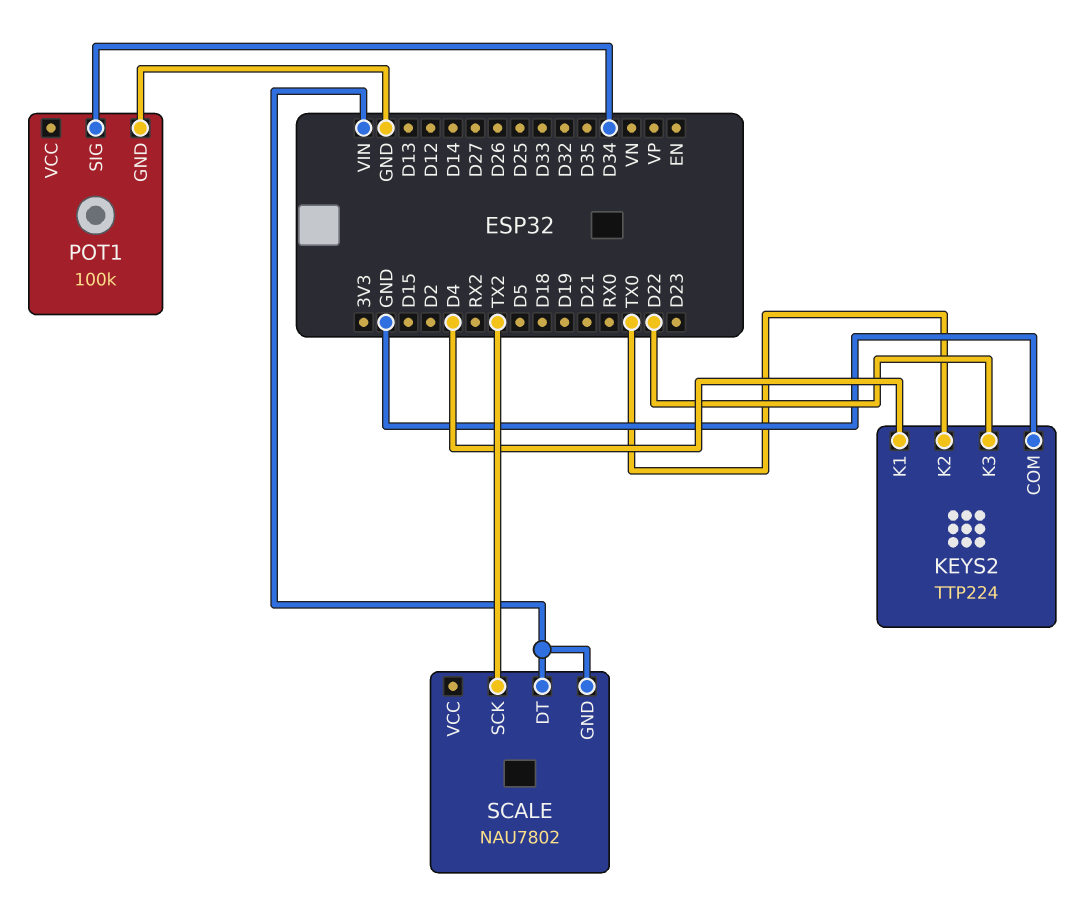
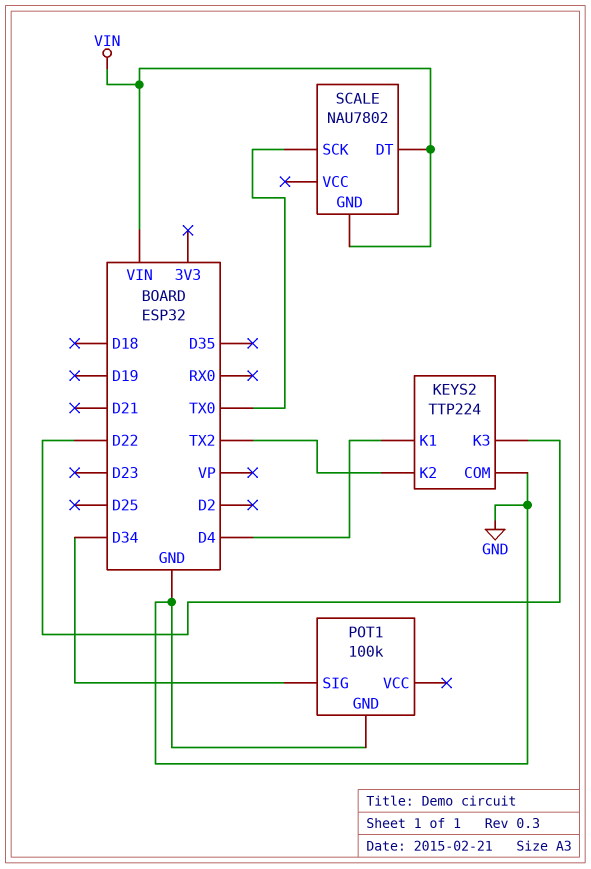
KEYS2 pin K2: TX0 -> TX2
SCALE pin SCK: TX2 -> TX0

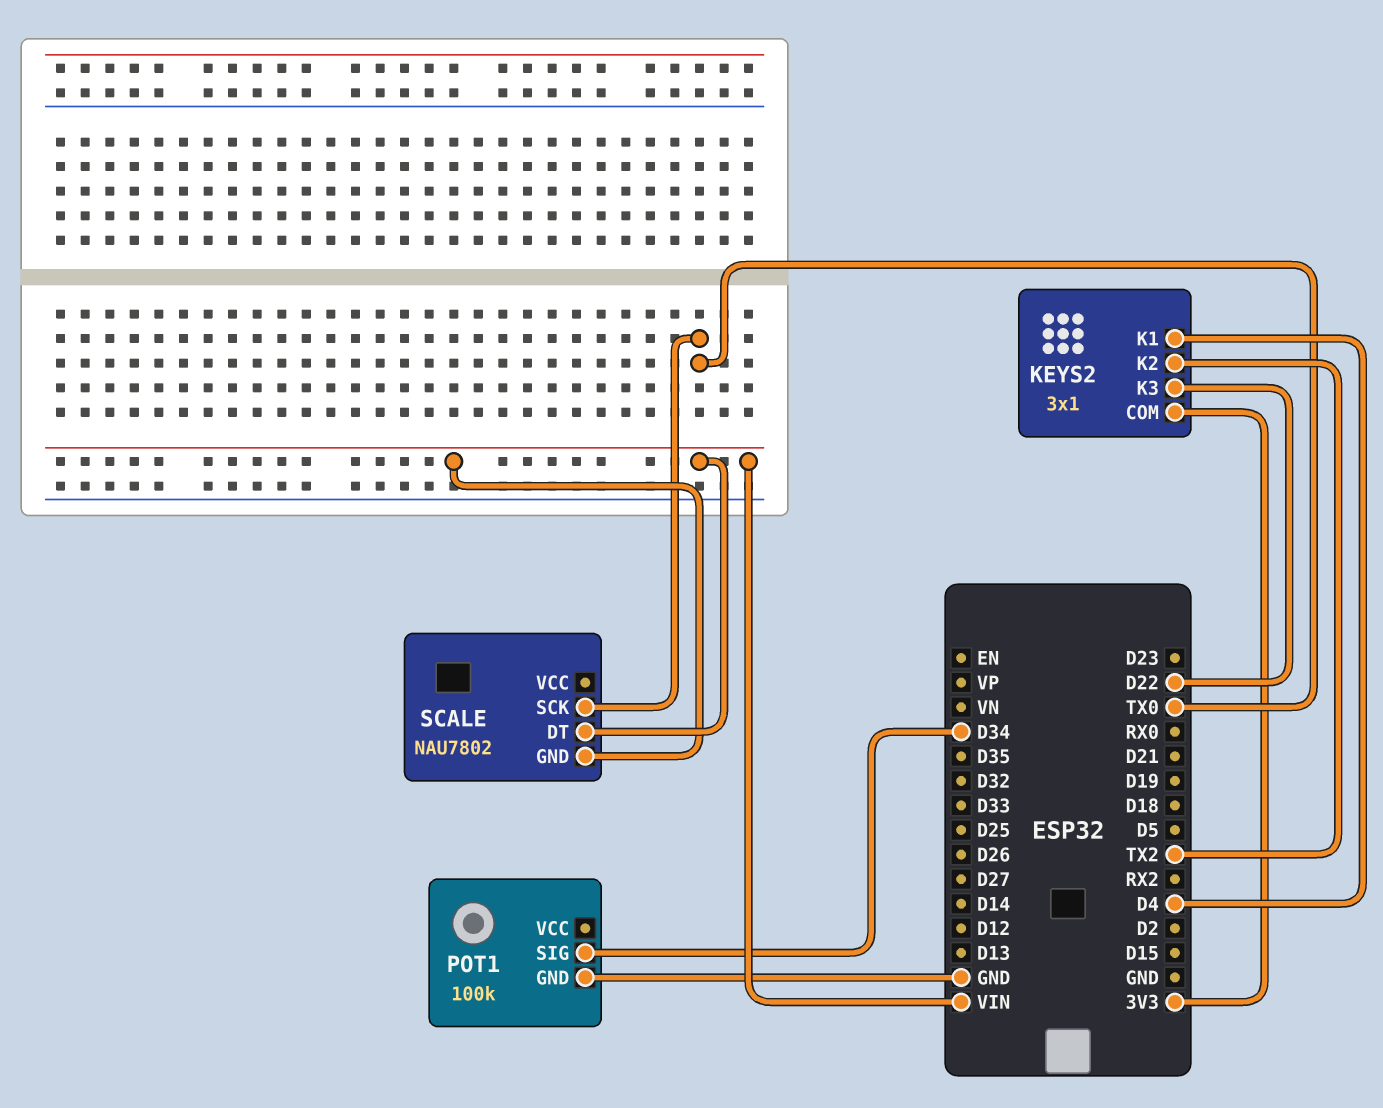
KEYS2: TTP224 -> 3x1
KEYS2 pin COM: GND -> 3V3

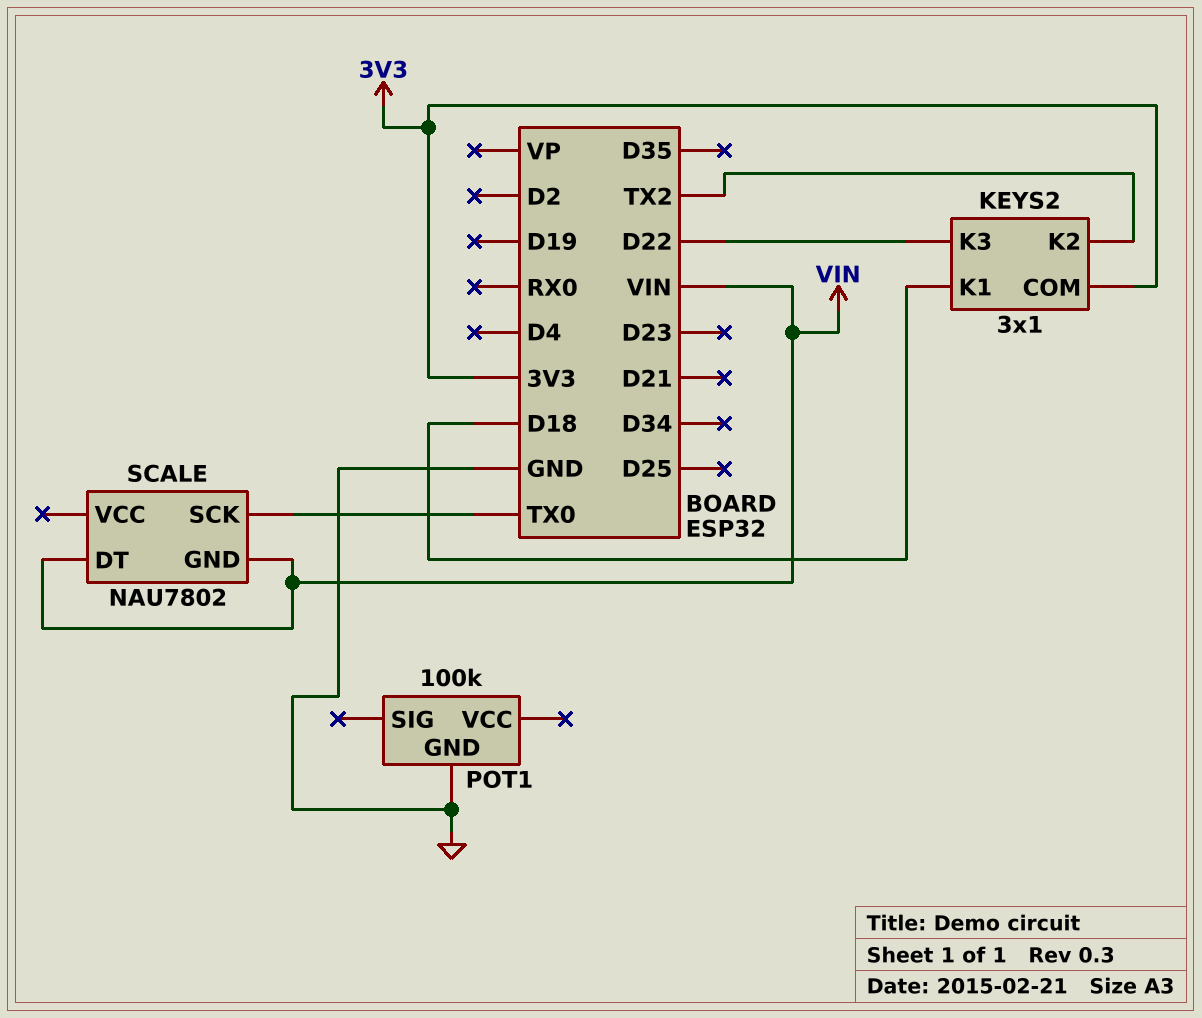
KEYS2 pin K1: D4 -> D18
POT1 pin SIG: D34 -> none

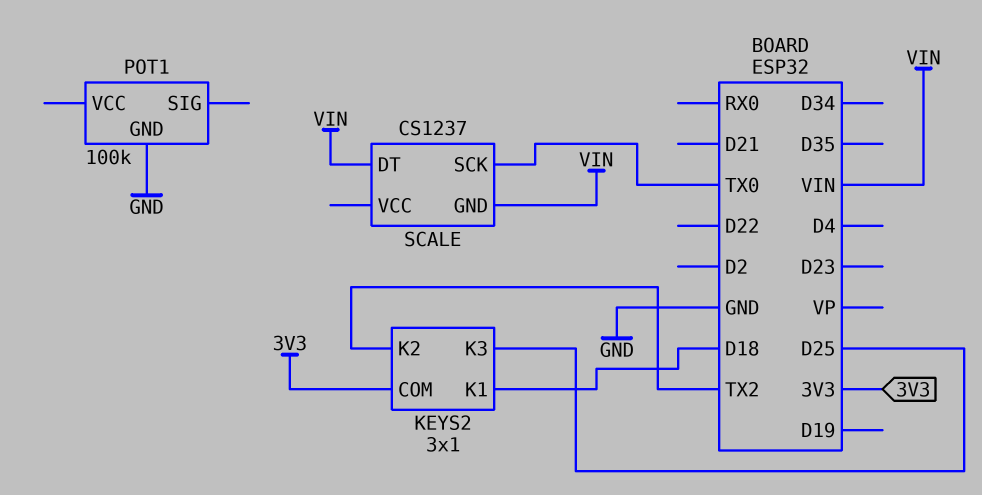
KEYS2 pin K3: D22 -> D25
SCALE: NAU7802 -> CS1237

